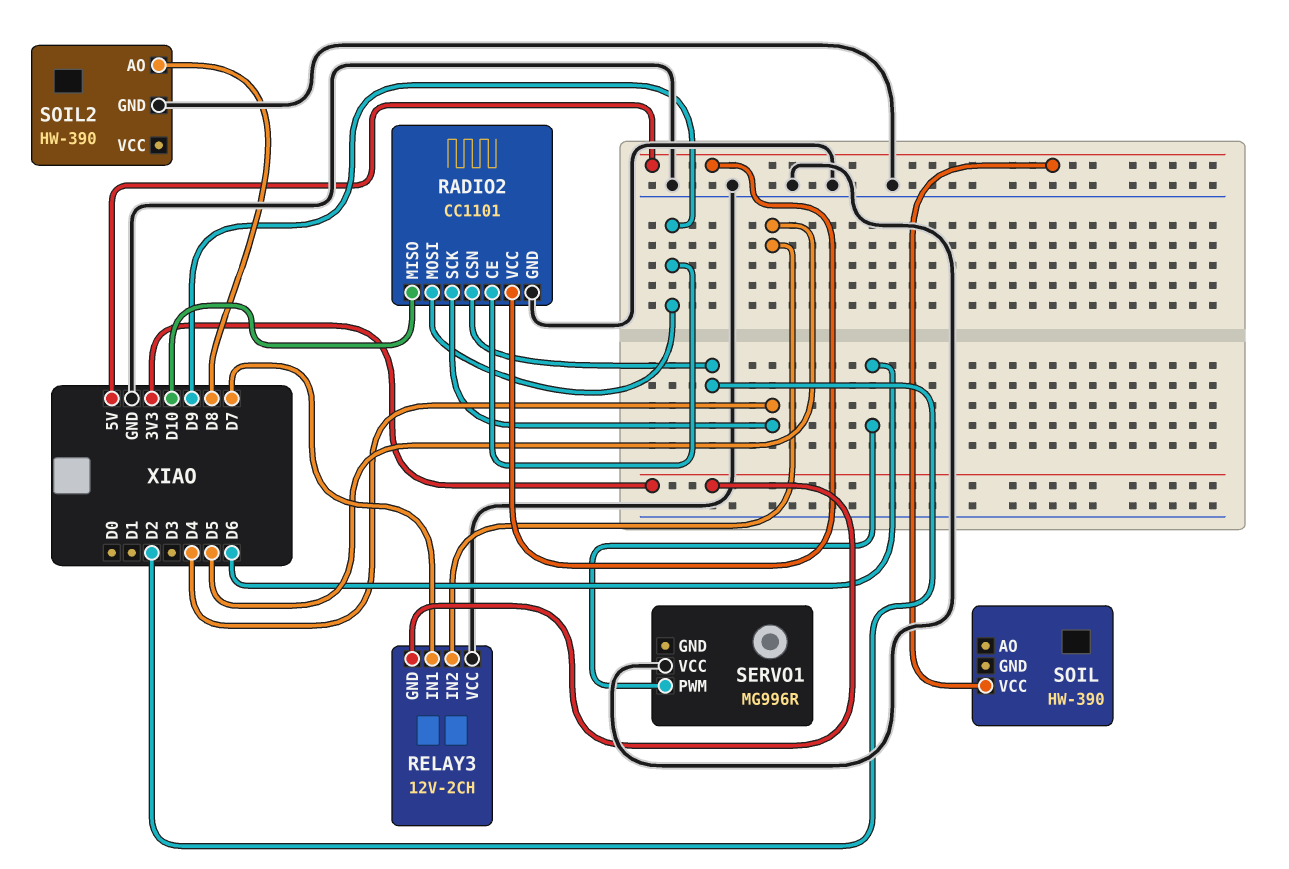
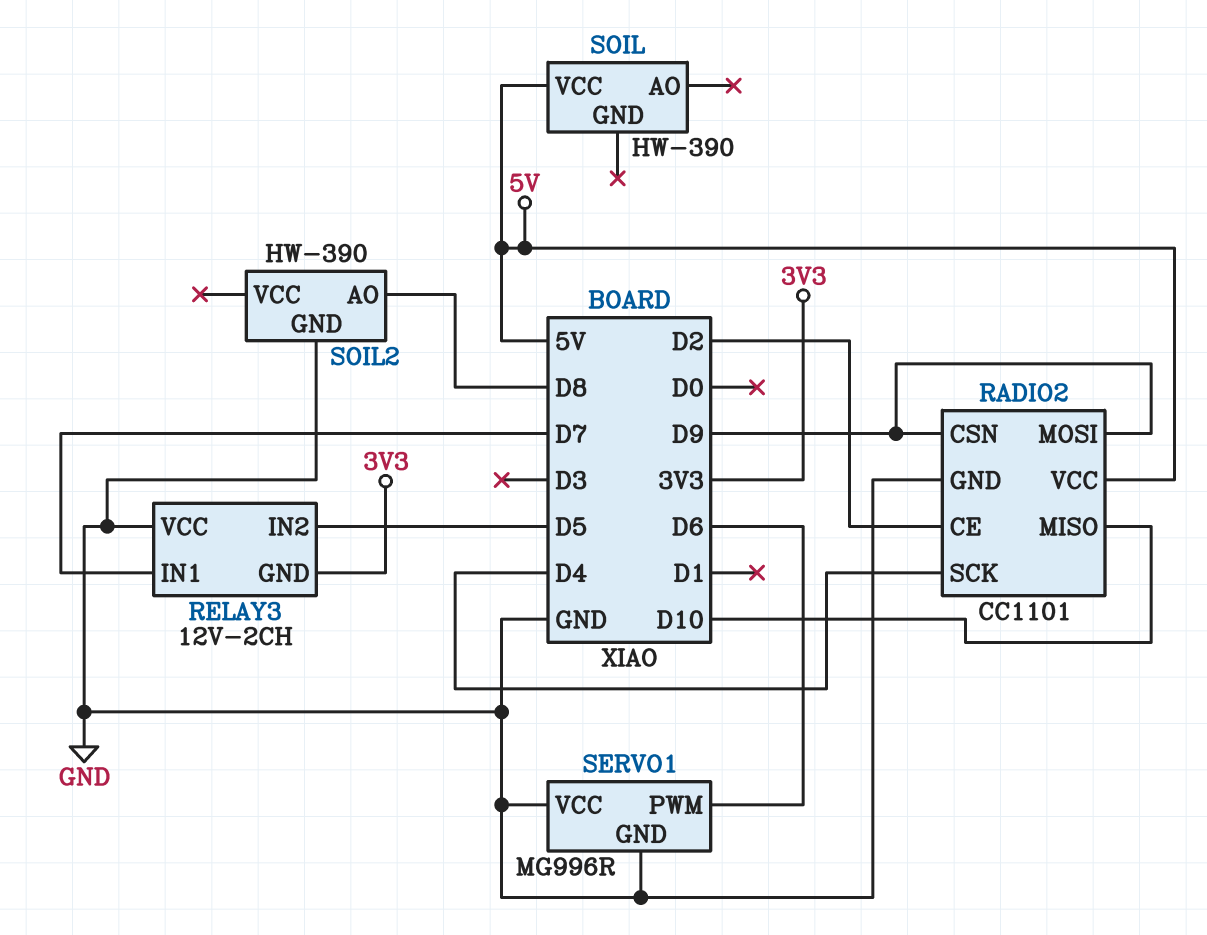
RADIO2 pin CE: D9 -> D2
RADIO2 pin CSN: D2 -> D9
SERVO1 pin GND: none -> GND

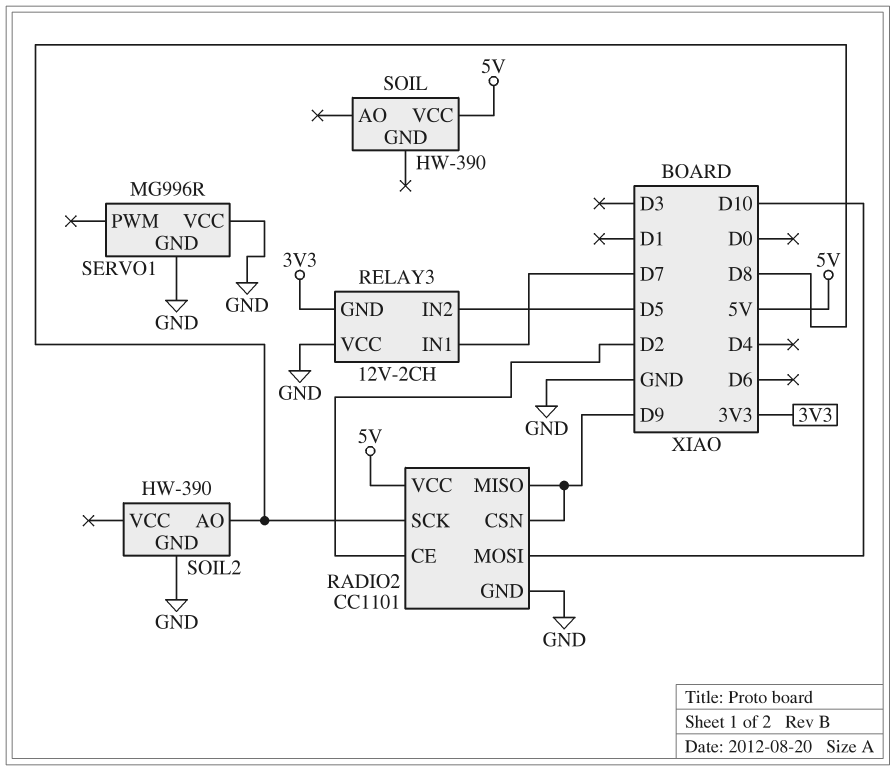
RADIO2 pin MISO: D10 -> D9
RADIO2 pin MOSI: D9 -> D10
RADIO2 pin SCK: D4 -> D8
SERVO1 pin PWM: D6 -> none

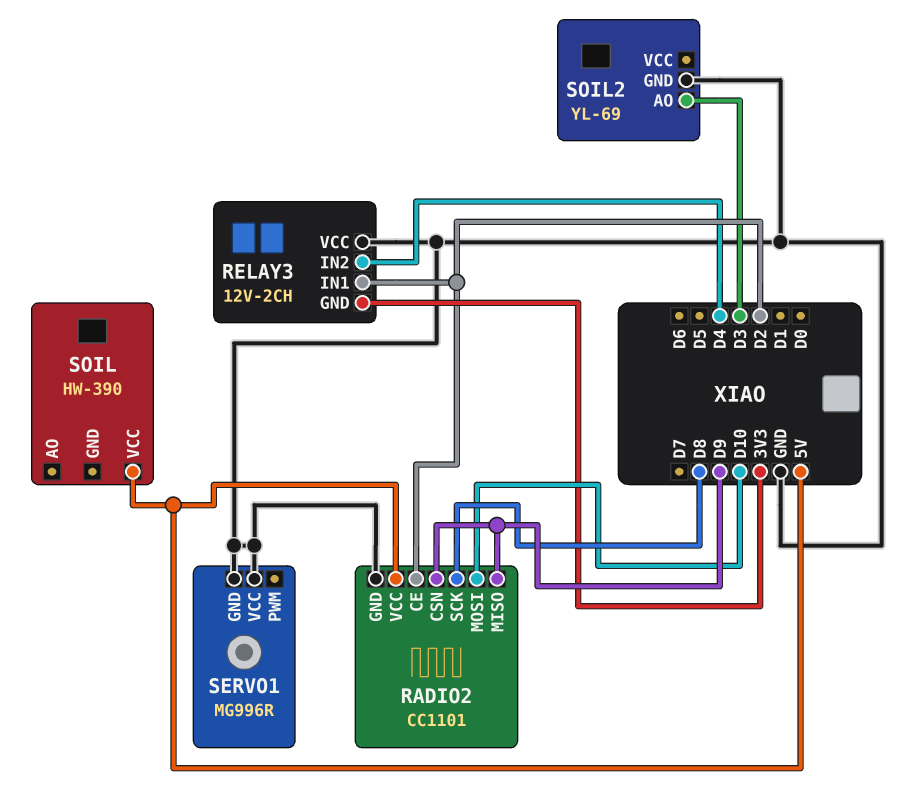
RELAY3 pin IN1: D7 -> D2
RELAY3 pin IN2: D5 -> D4
SOIL2: HW-390 -> YL-69
SOIL2 pin AO: D8 -> D3

